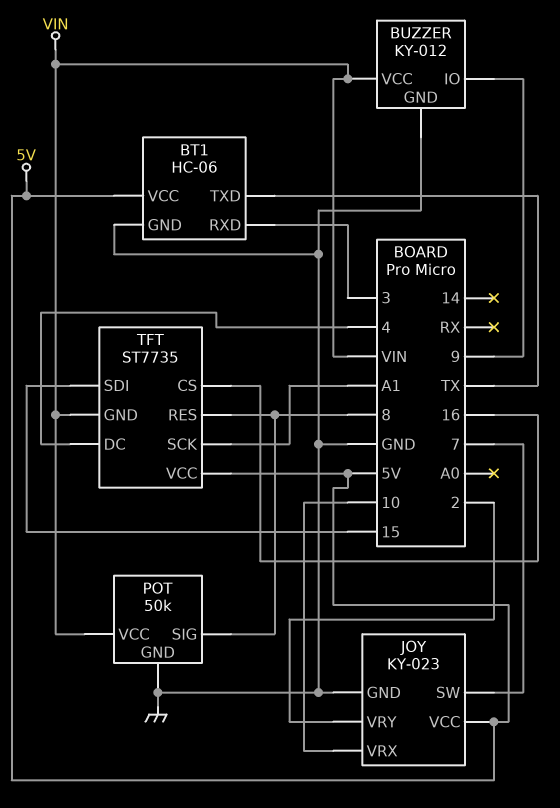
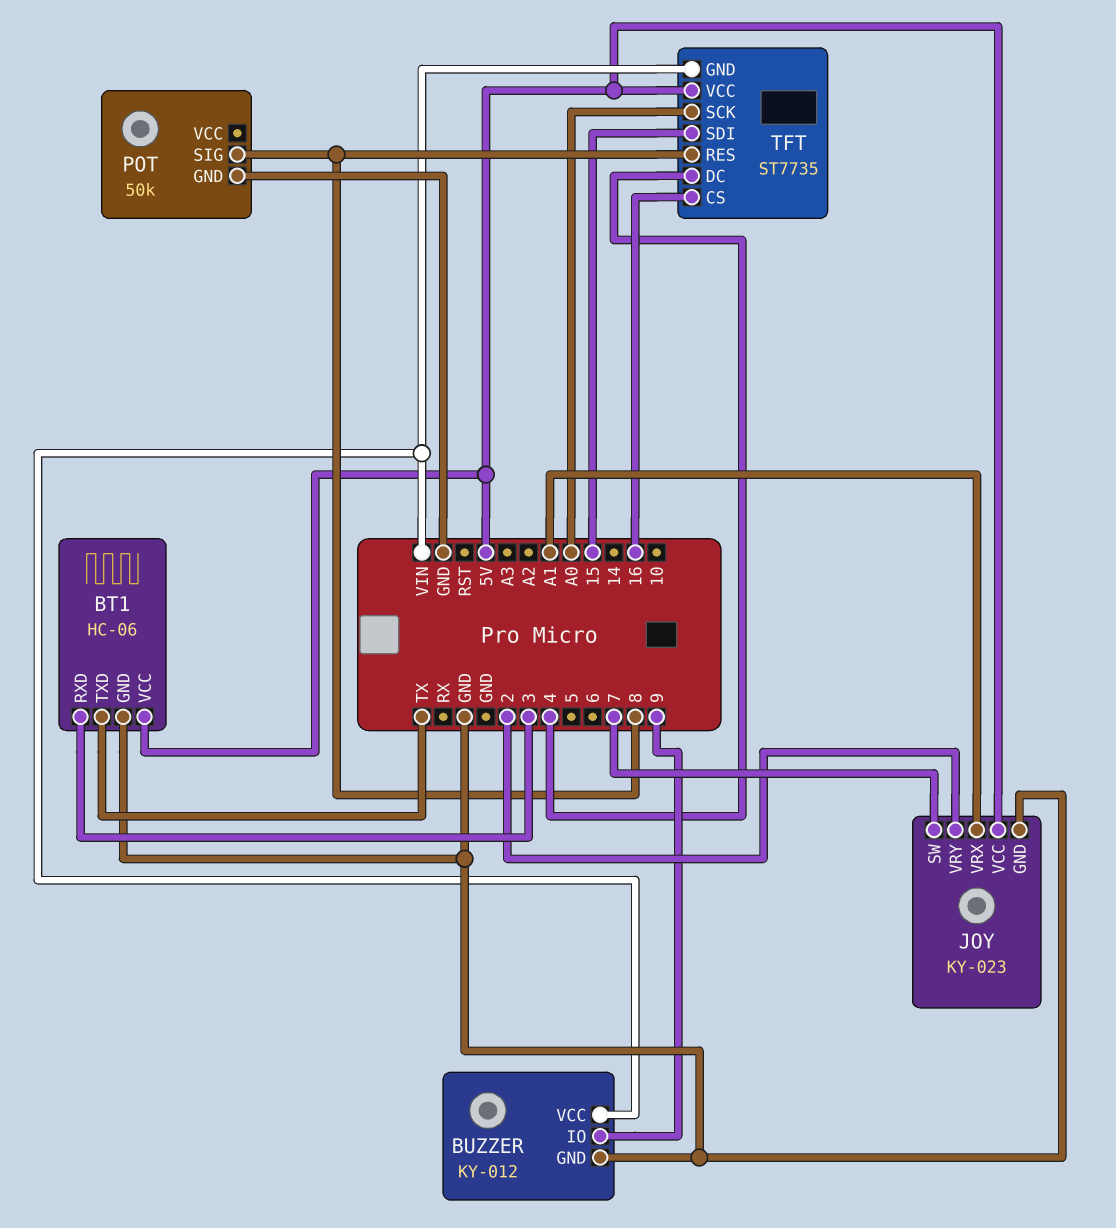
JOY pin VRX: 10 -> A1
POT pin VCC: VIN -> none
TFT pin SCK: A1 -> A0

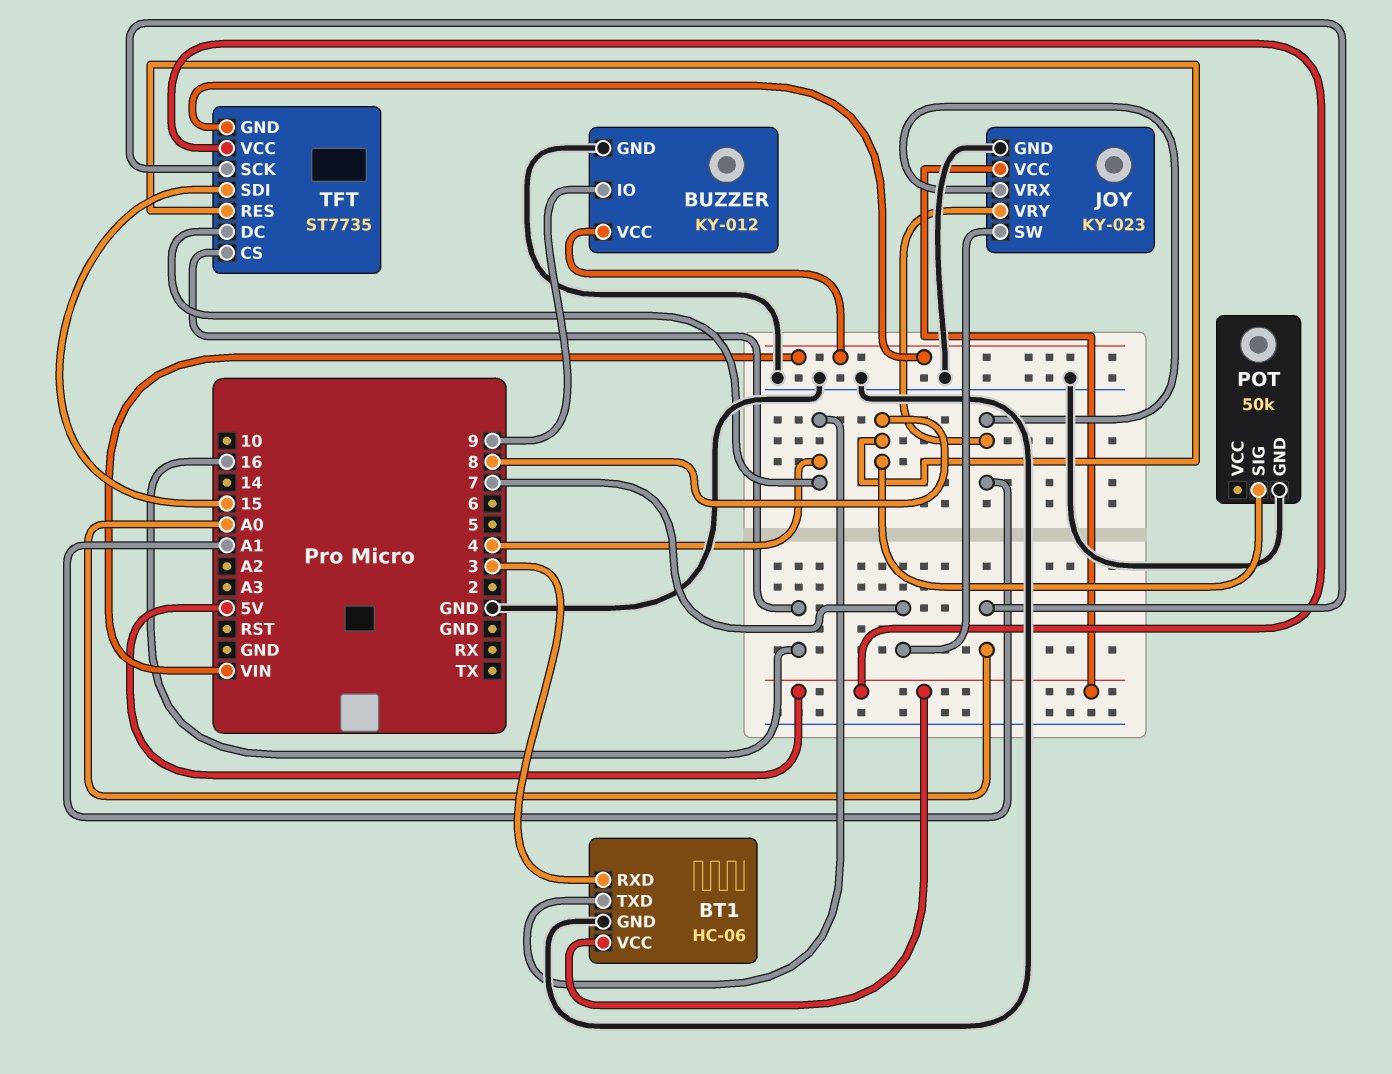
BT1 pin TXD: TX -> 4
JOY pin VRY: 2 -> A1

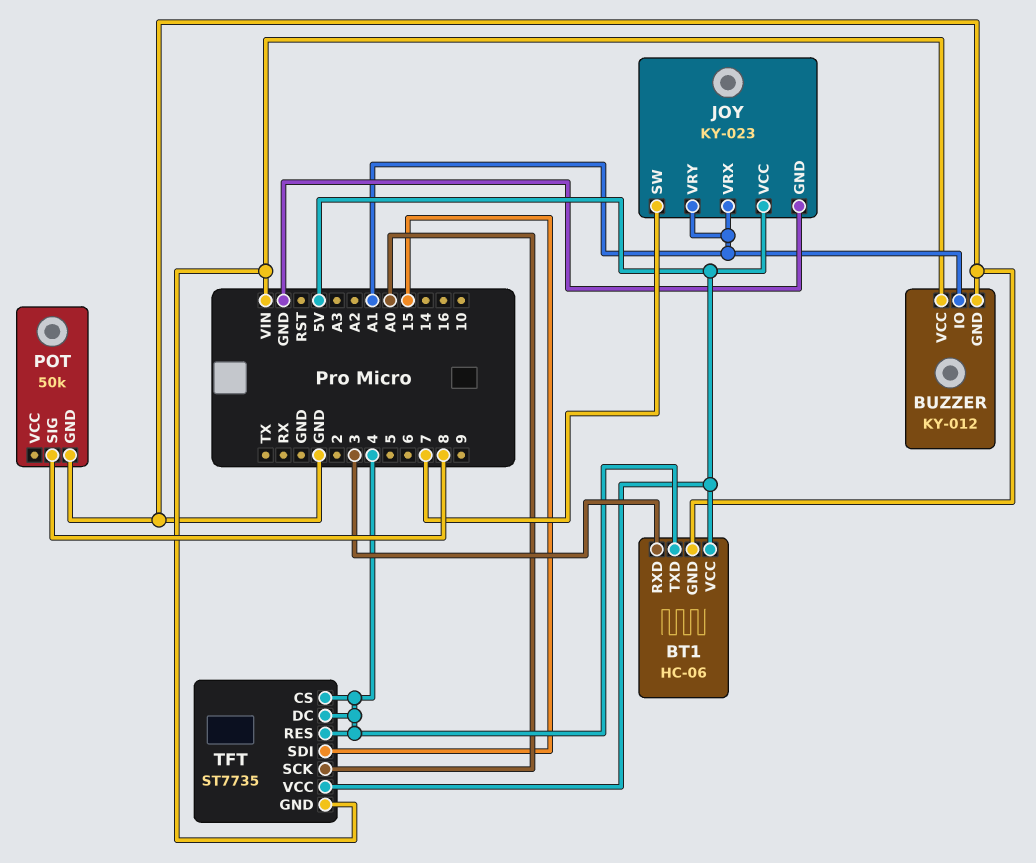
BUZZER pin IO: 9 -> A1
TFT pin CS: 16 -> 4
TFT pin RES: 8 -> 4

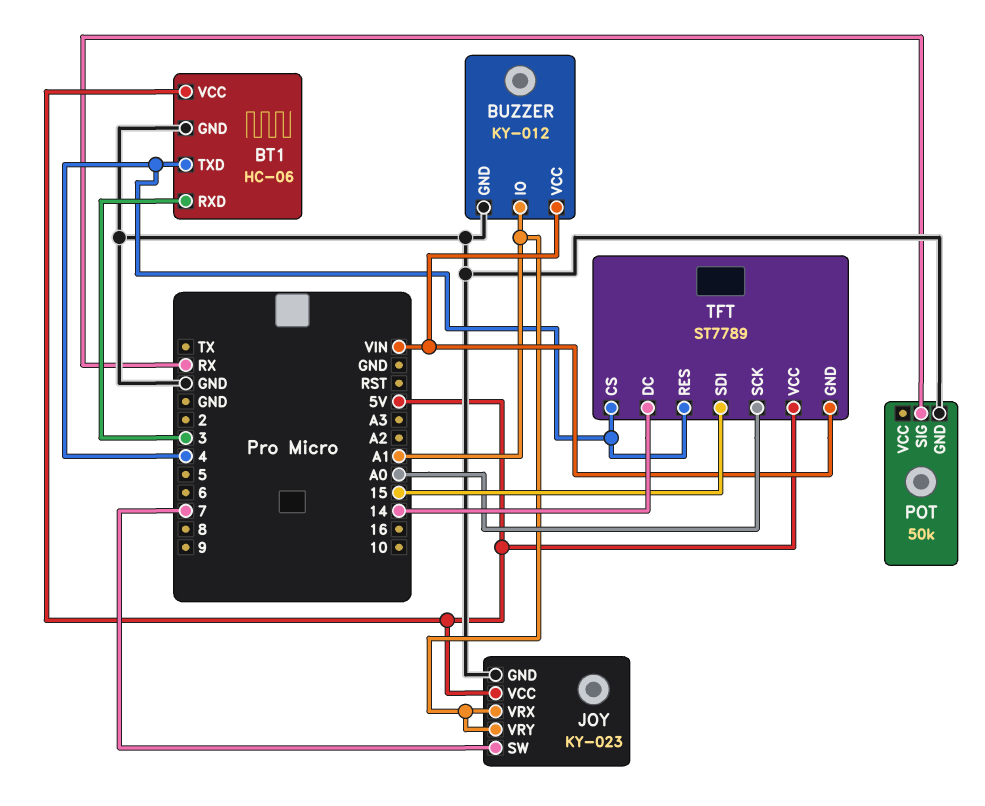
POT pin SIG: 8 -> RX
TFT: ST7735 -> ST7789
TFT pin DC: 4 -> 14

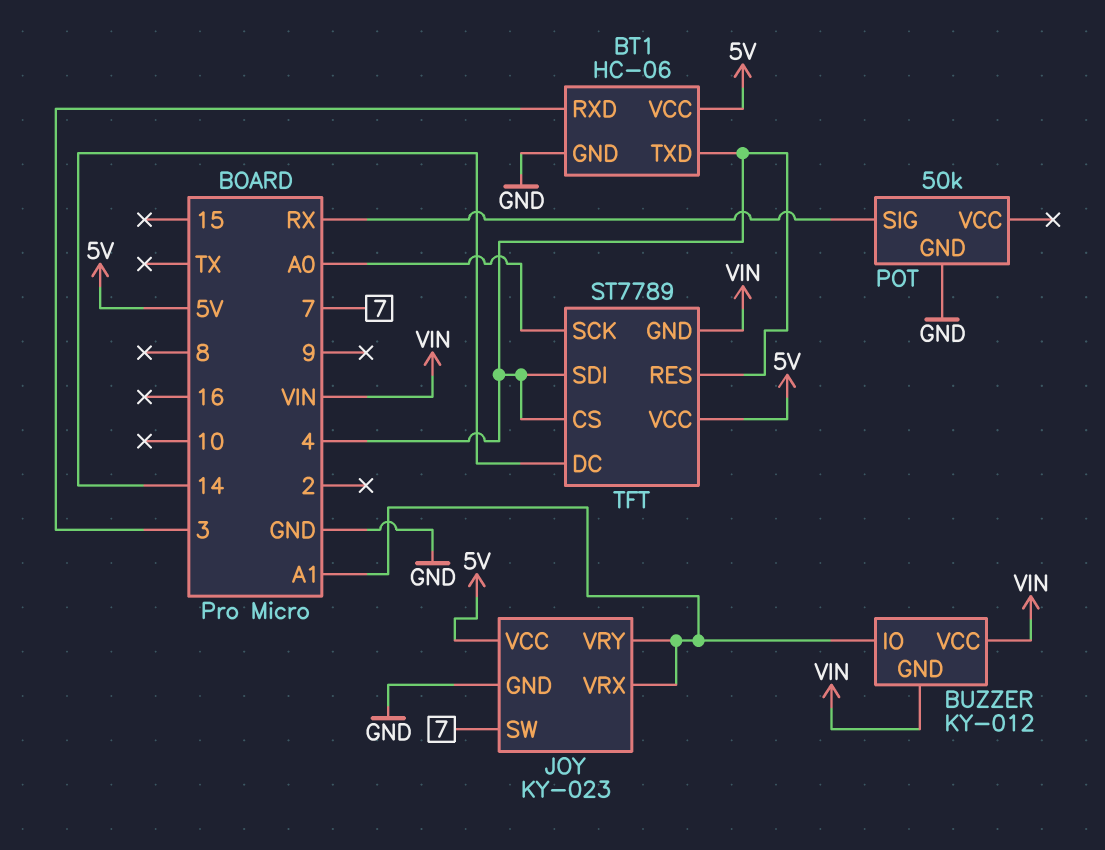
BUZZER pin GND: GND -> VIN
TFT pin SDI: 15 -> 4

